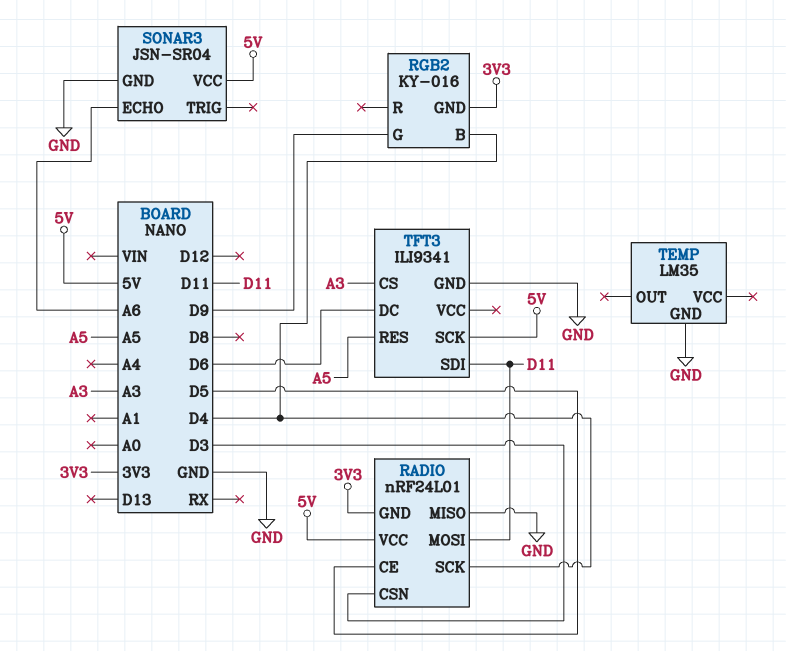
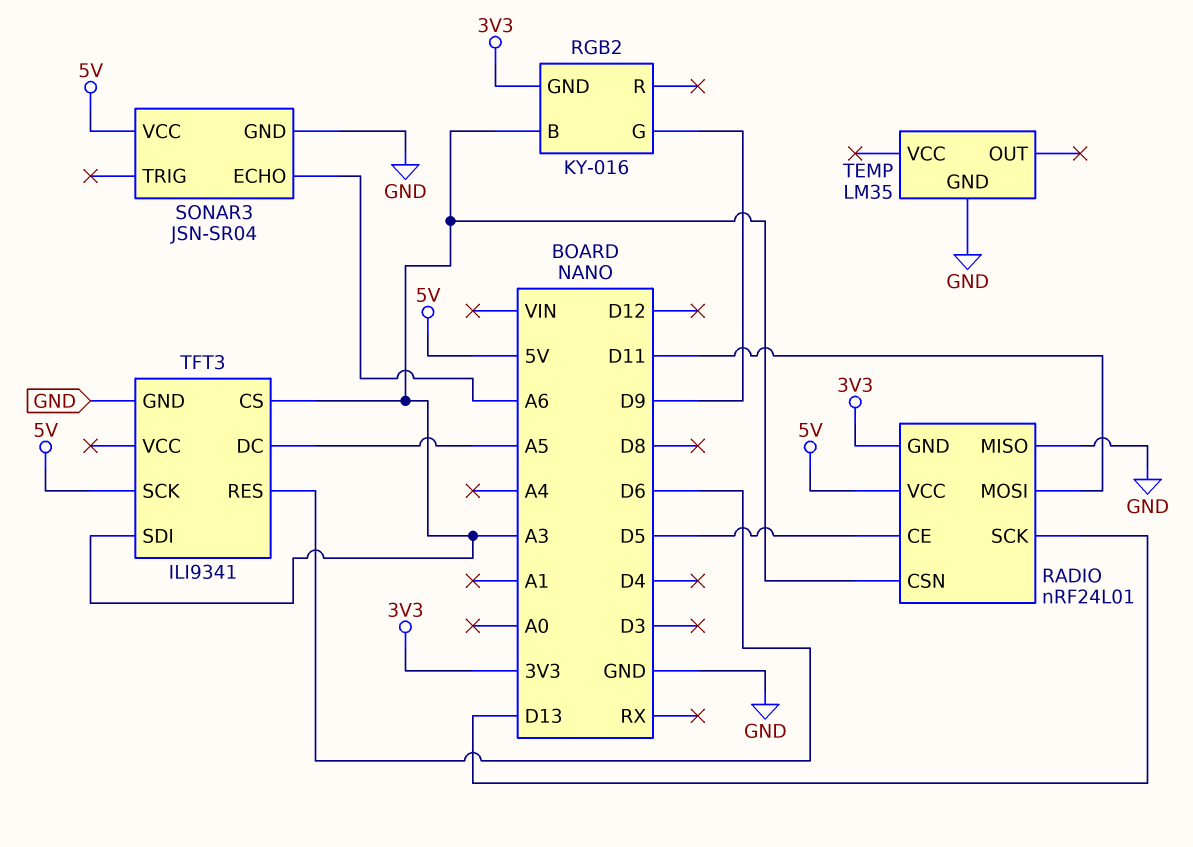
RADIO pin CSN: D3 -> A3
RADIO pin SCK: D4 -> D13
RGB2 pin B: D4 -> A3
TFT3 pin DC: D6 -> A5
TFT3 pin RES: A5 -> D6
TFT3 pin SDI: D11 -> A3

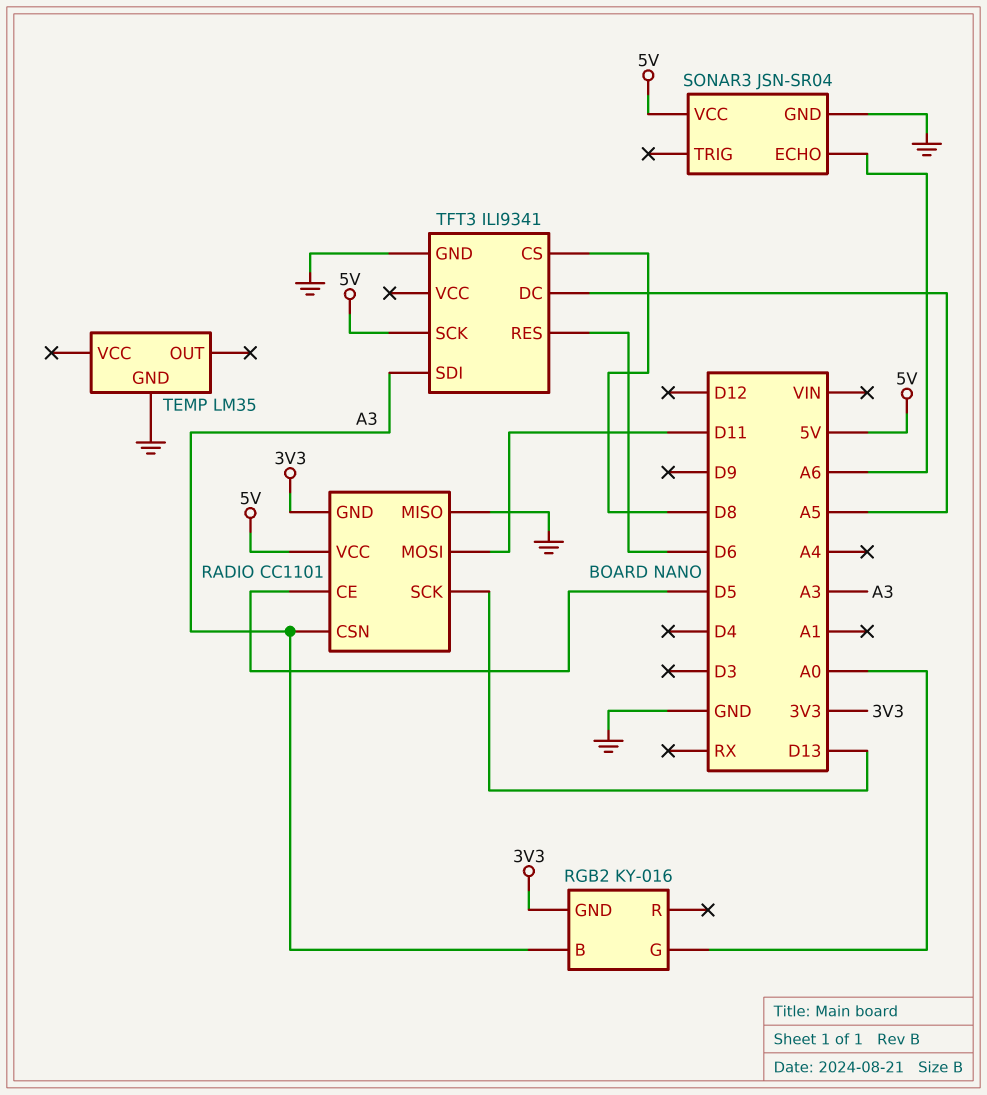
RADIO: nRF24L01 -> CC1101
RGB2 pin G: D9 -> A0
TFT3 pin CS: A3 -> D8

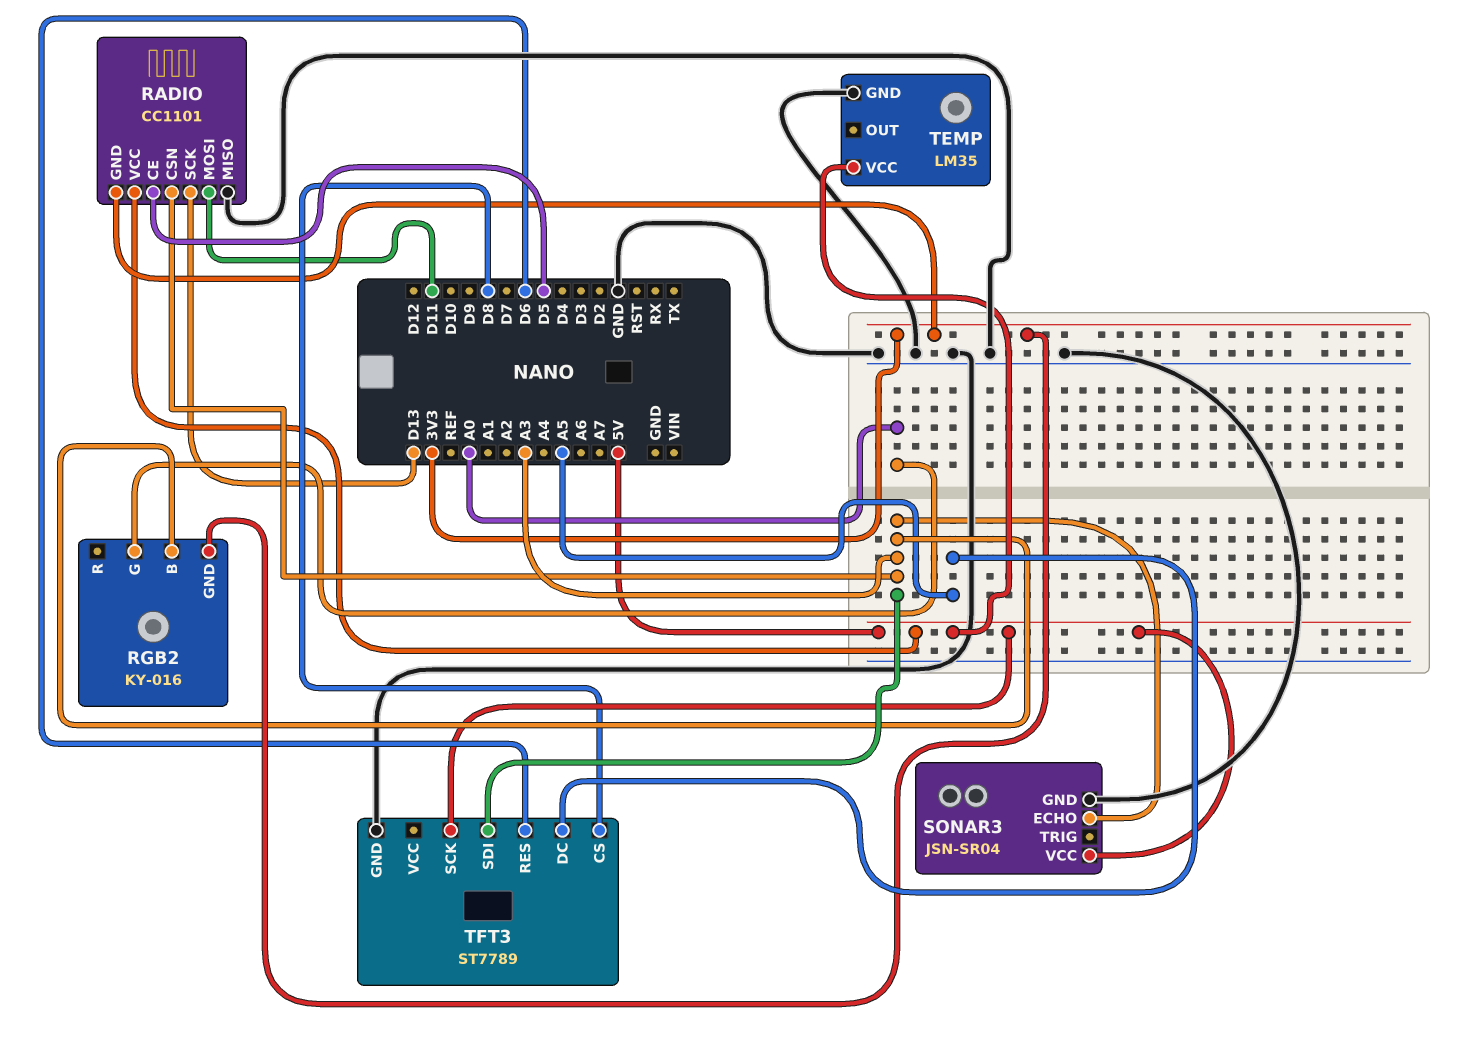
SONAR3 pin ECHO: A6 -> A3
TEMP pin VCC: none -> 5V
TFT3: ILI9341 -> ST7789

